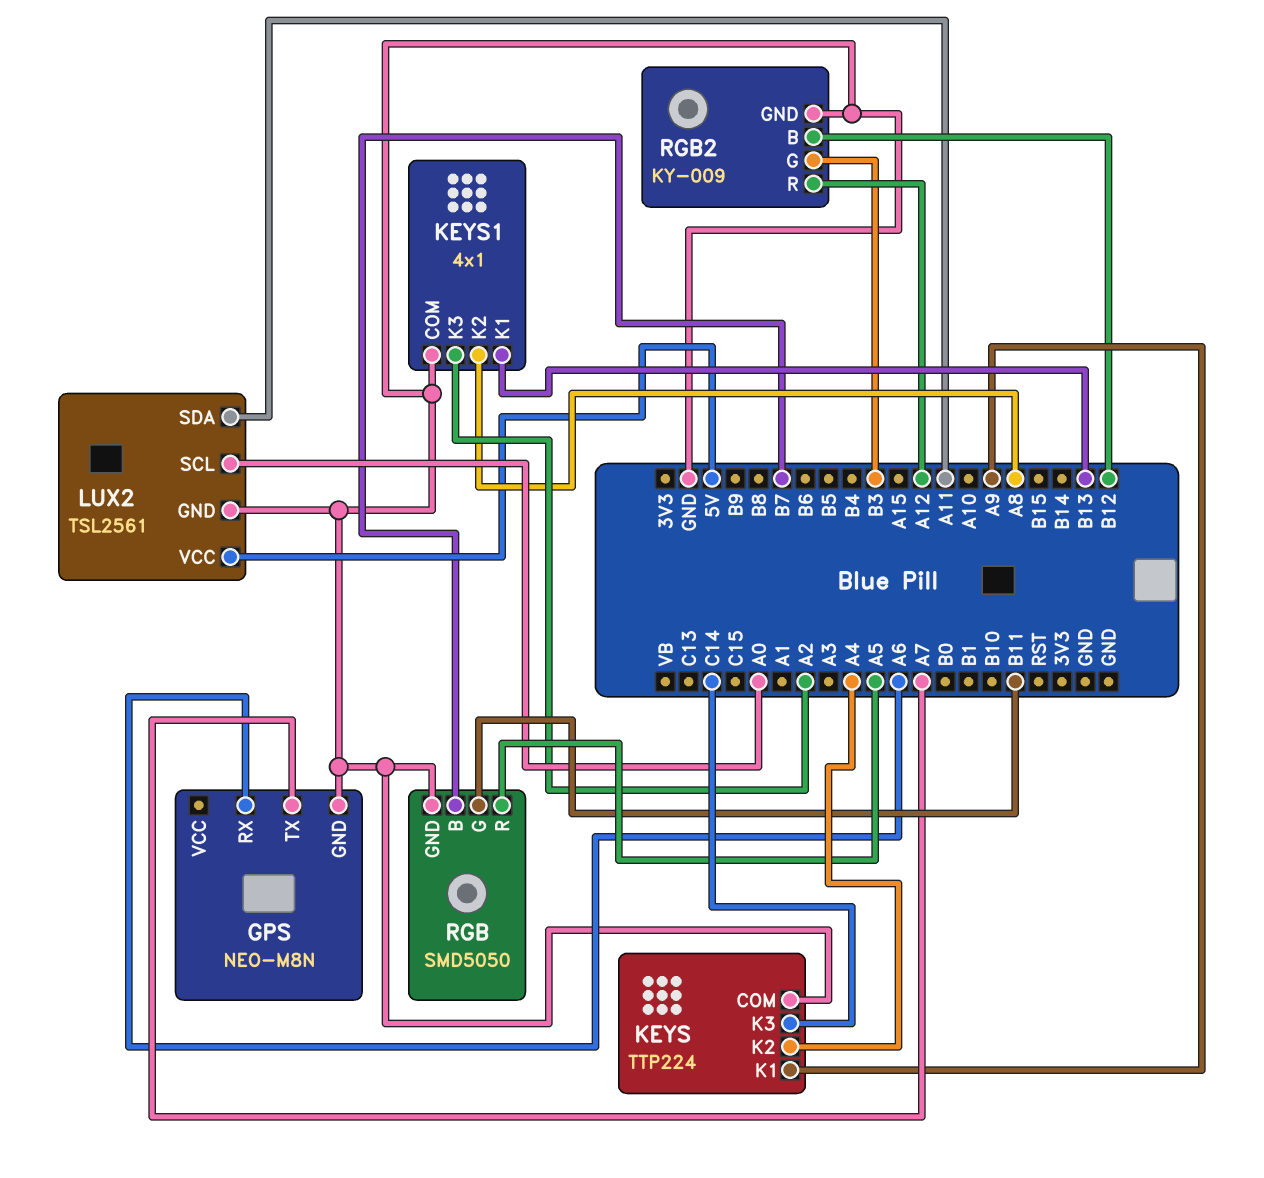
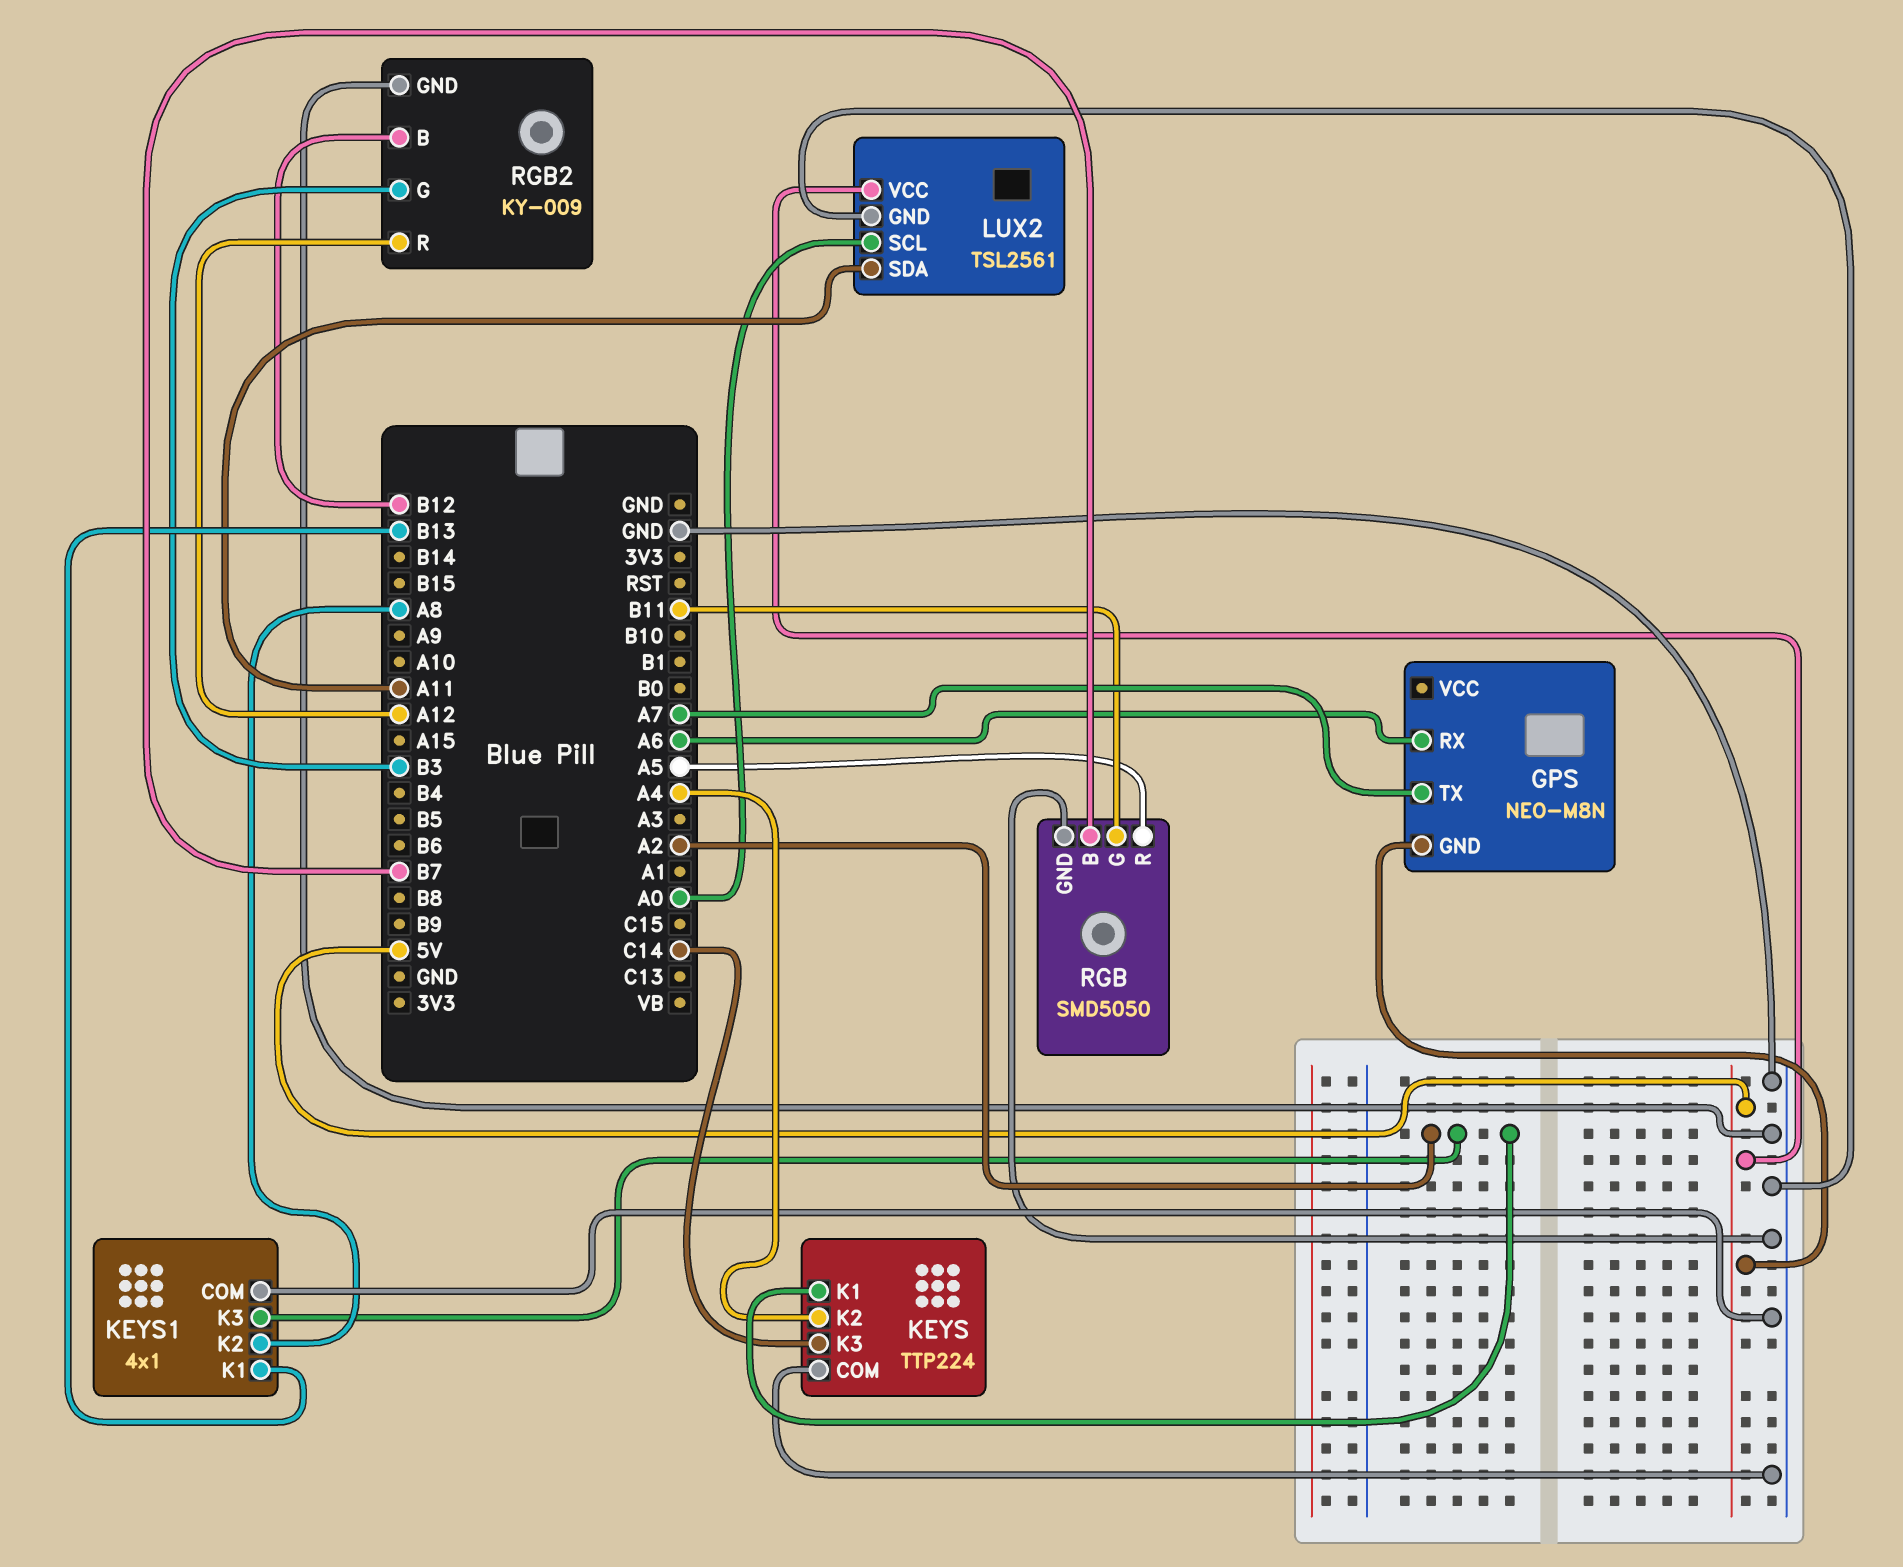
GPS pin GND: GND -> 5V
KEYS pin K1: A9 -> A2

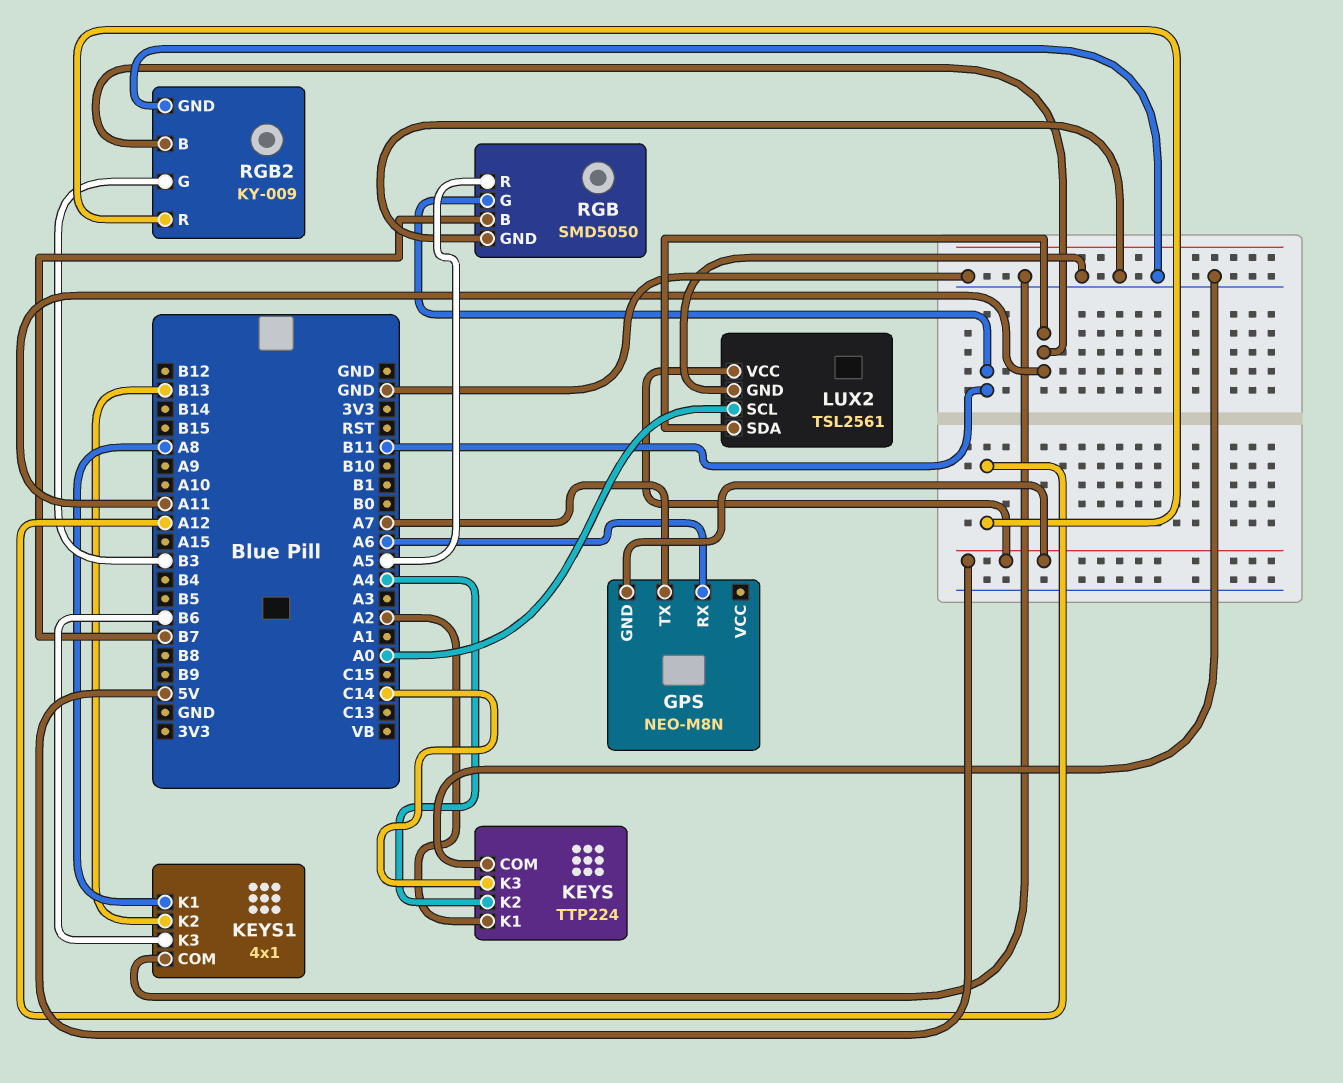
KEYS1 pin K1: B13 -> A8
KEYS1 pin K2: A8 -> B13
KEYS1 pin K3: A2 -> B6
RGB2 pin B: B12 -> A11

